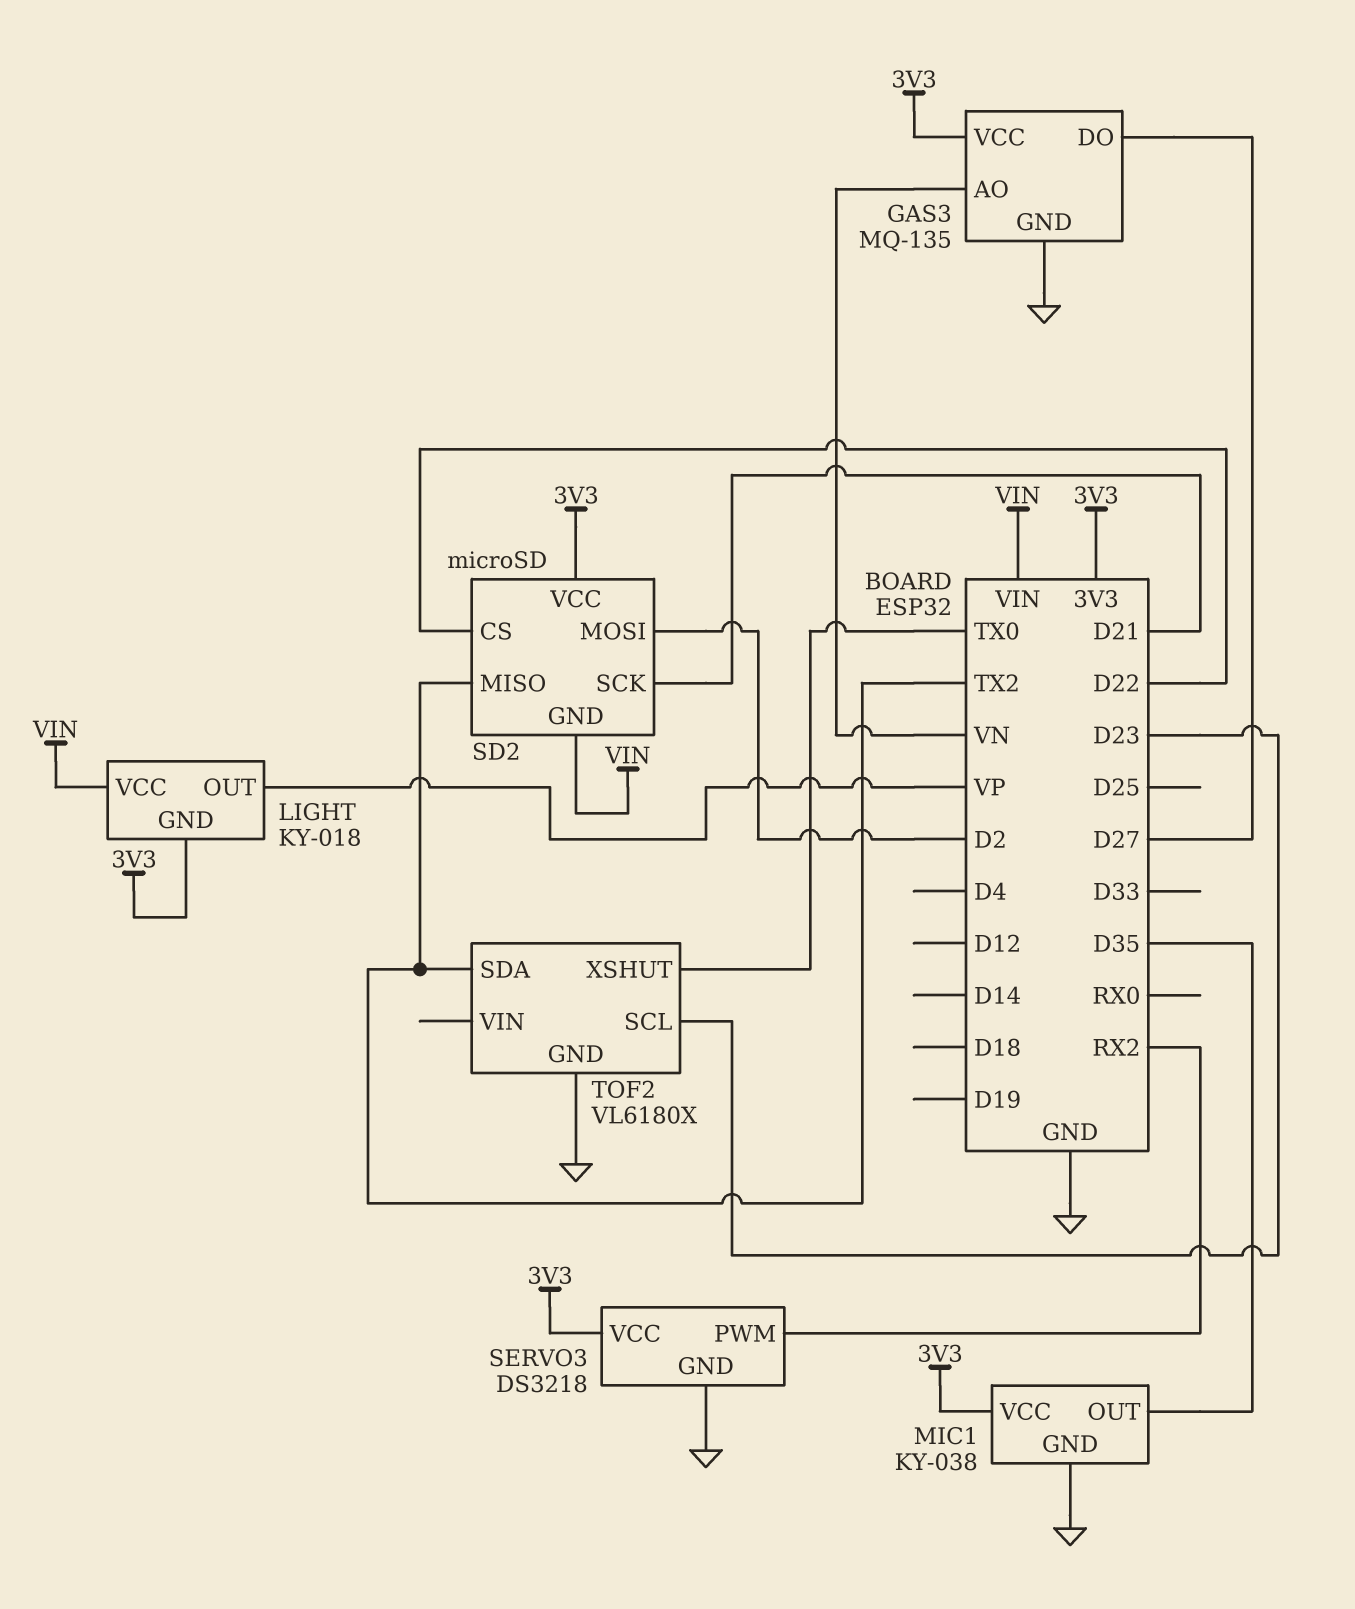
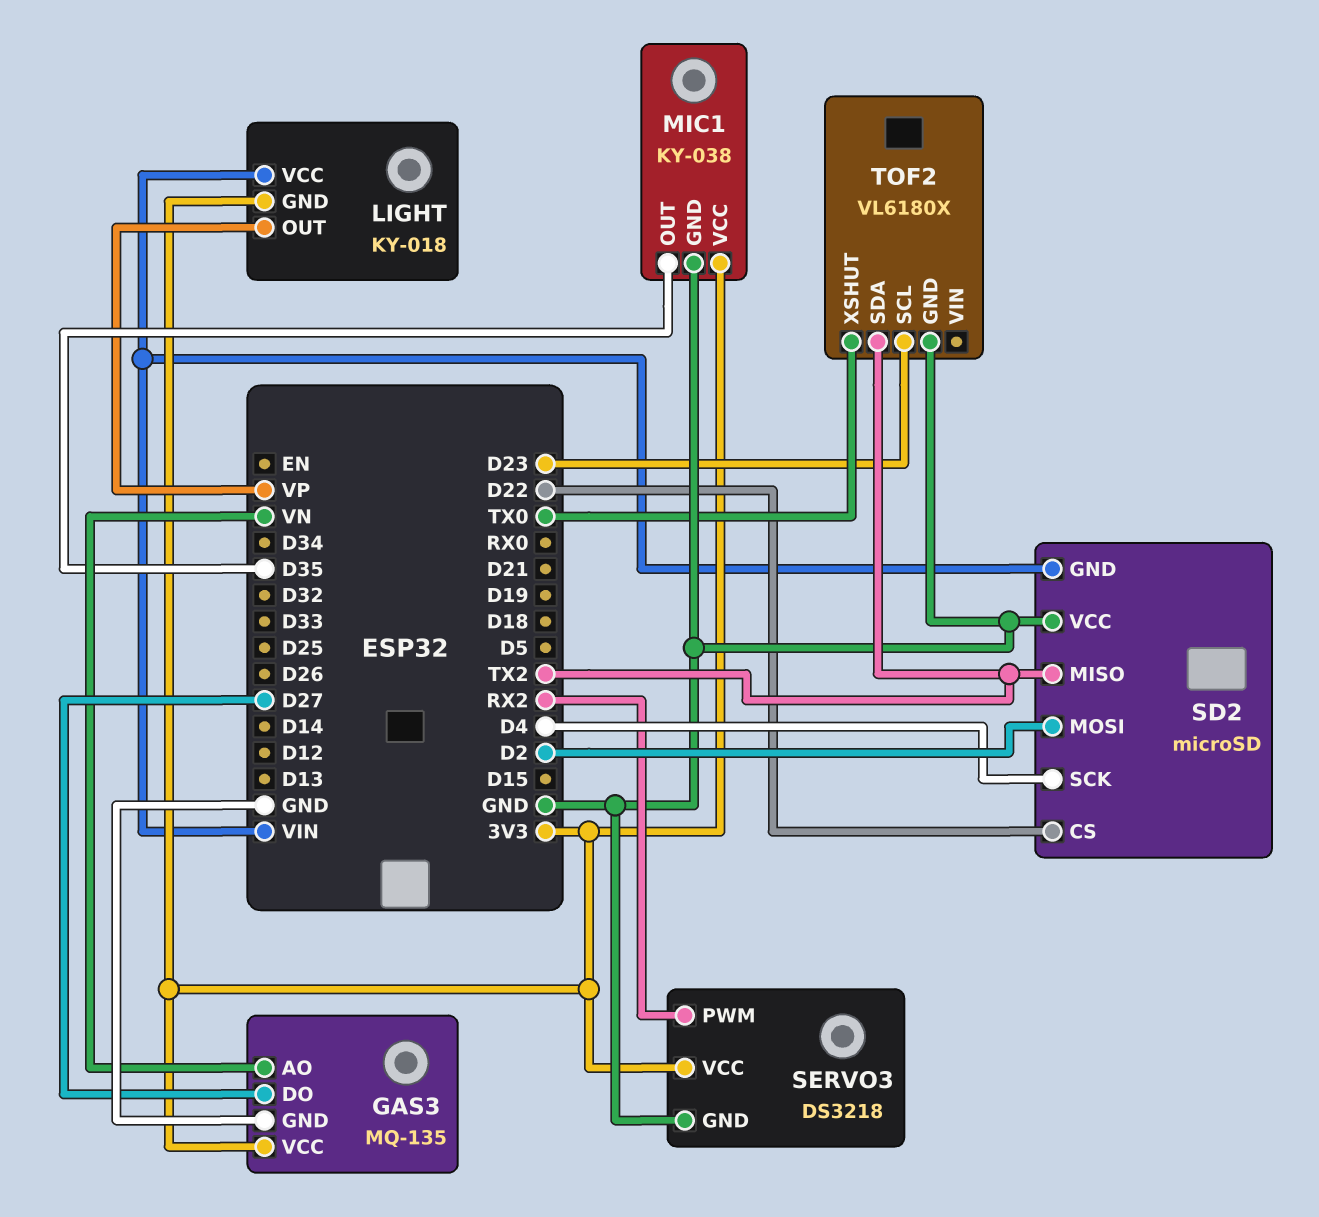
SD2 pin SCK: D21 -> D4
SD2 pin VCC: 3V3 -> GND

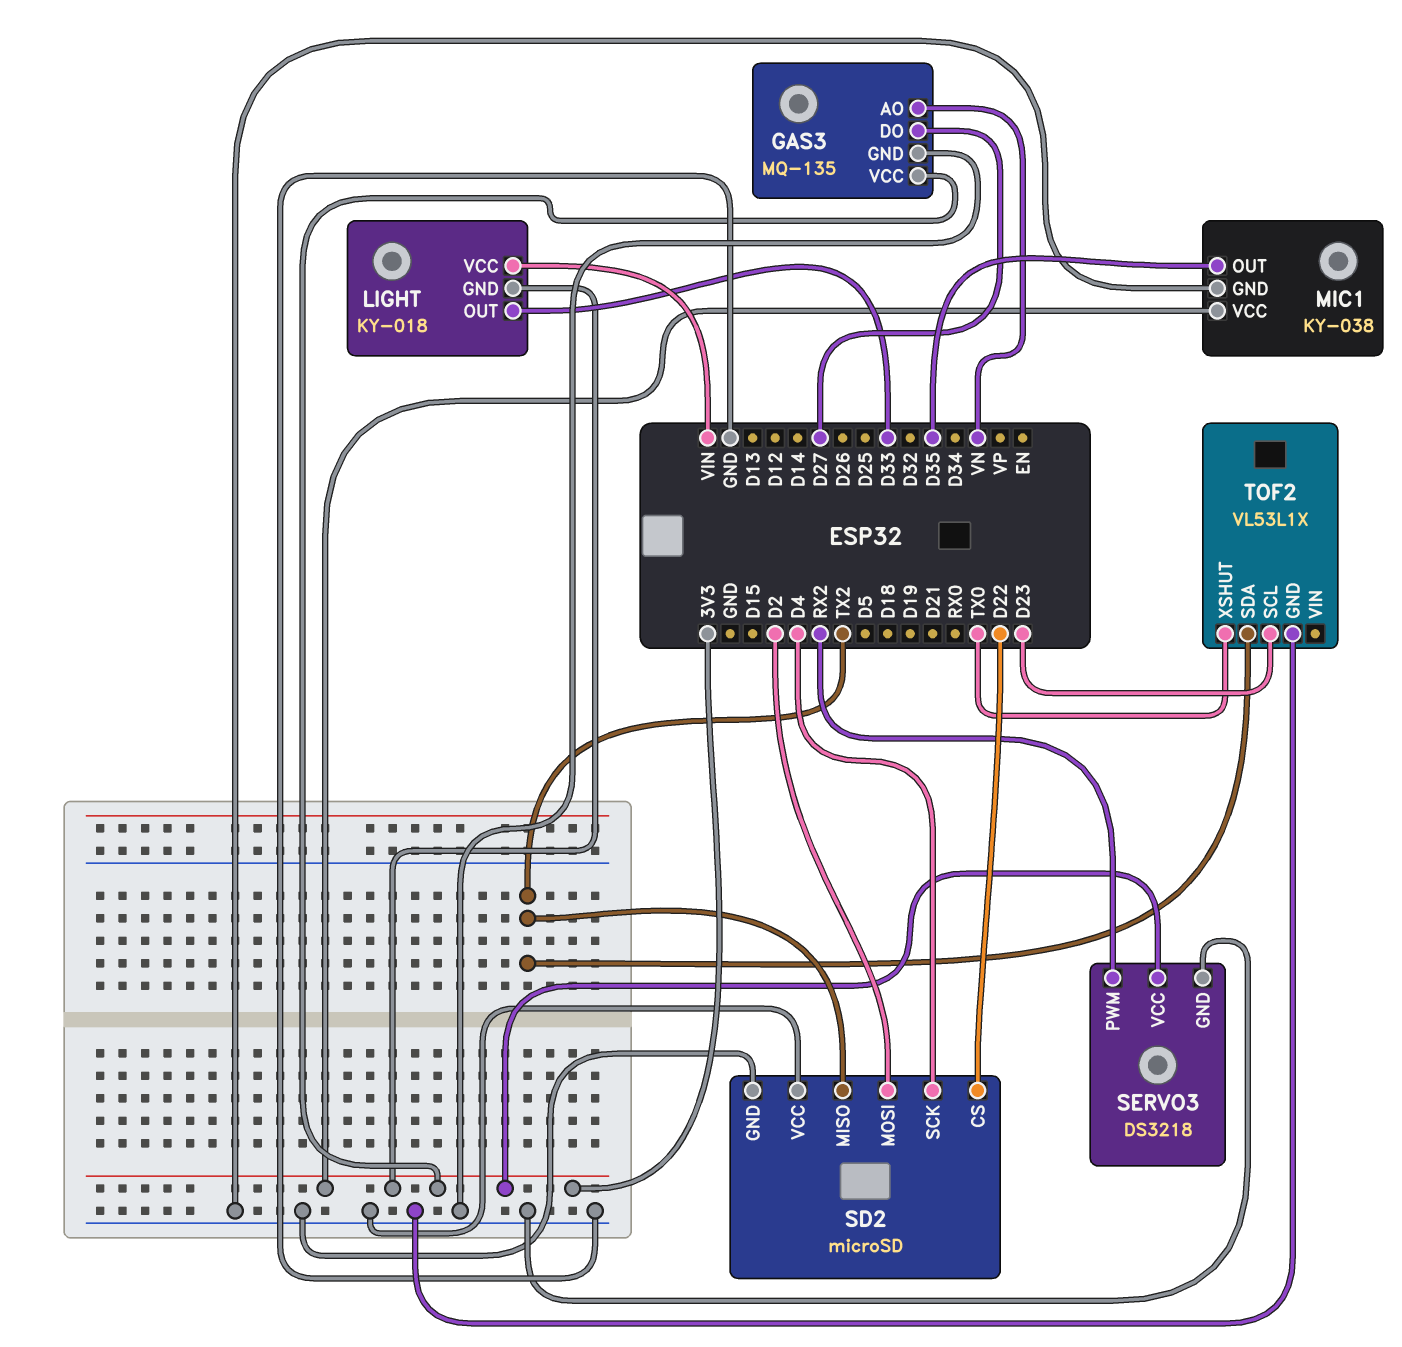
LIGHT pin OUT: VP -> D33
SD2 pin GND: VIN -> GND
TOF2: VL6180X -> VL53L1X

